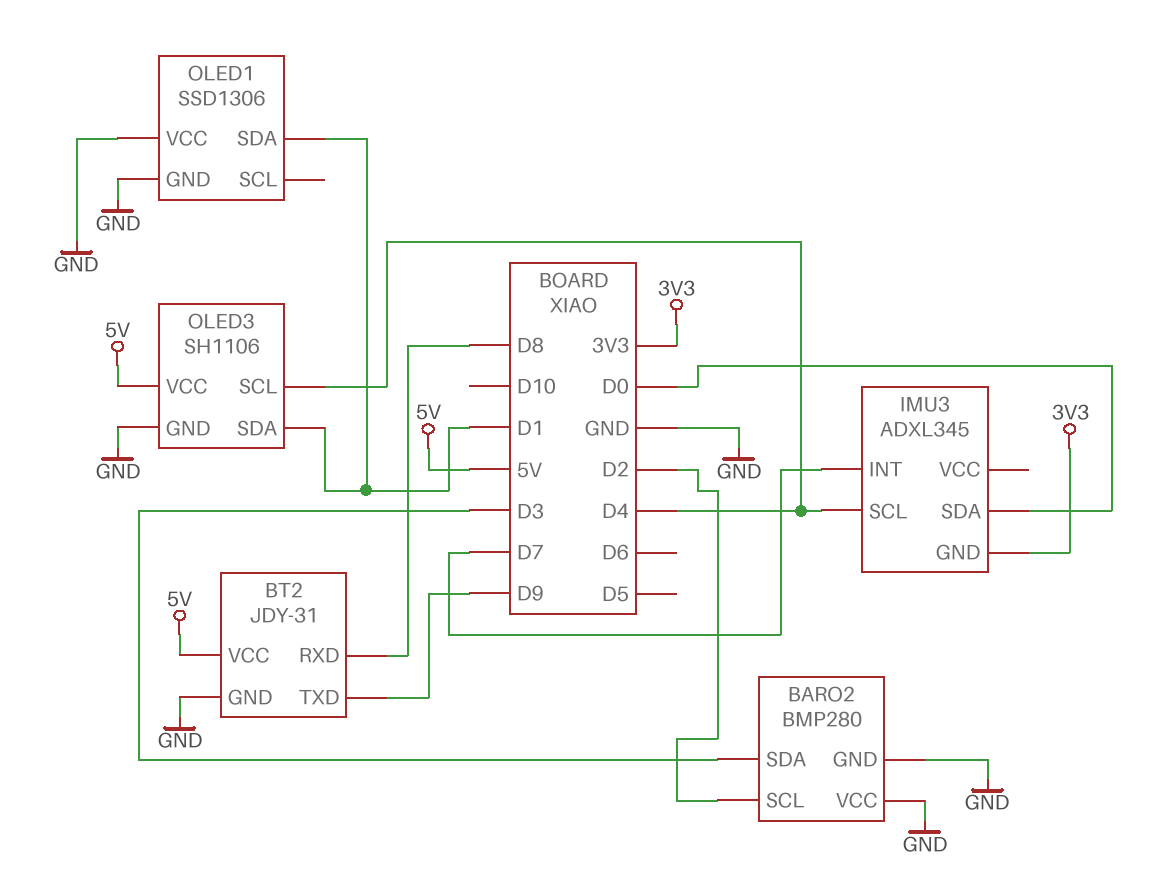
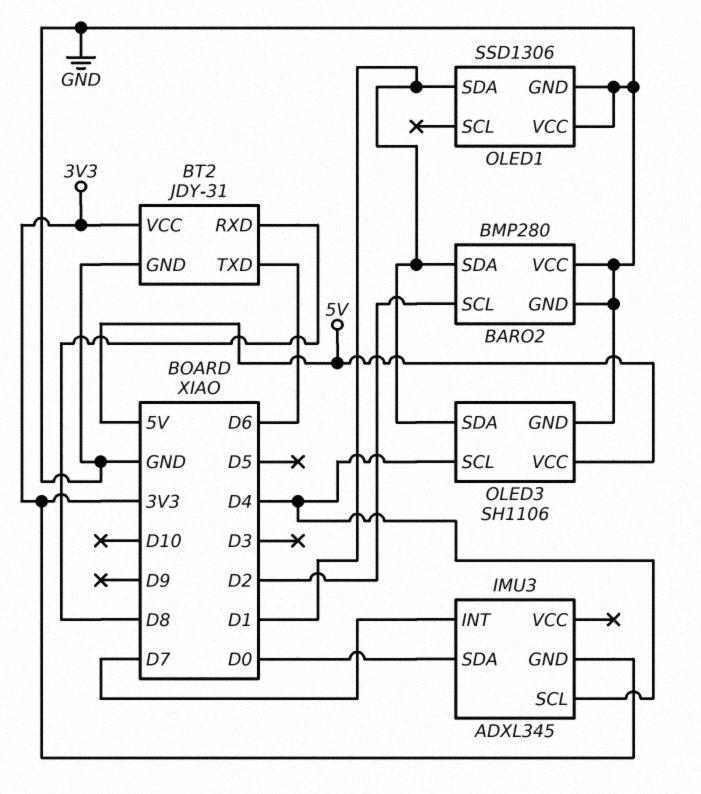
BARO2 pin SDA: D3 -> D1
BT2 pin TXD: D9 -> D6
BT2 pin VCC: 5V -> 3V3

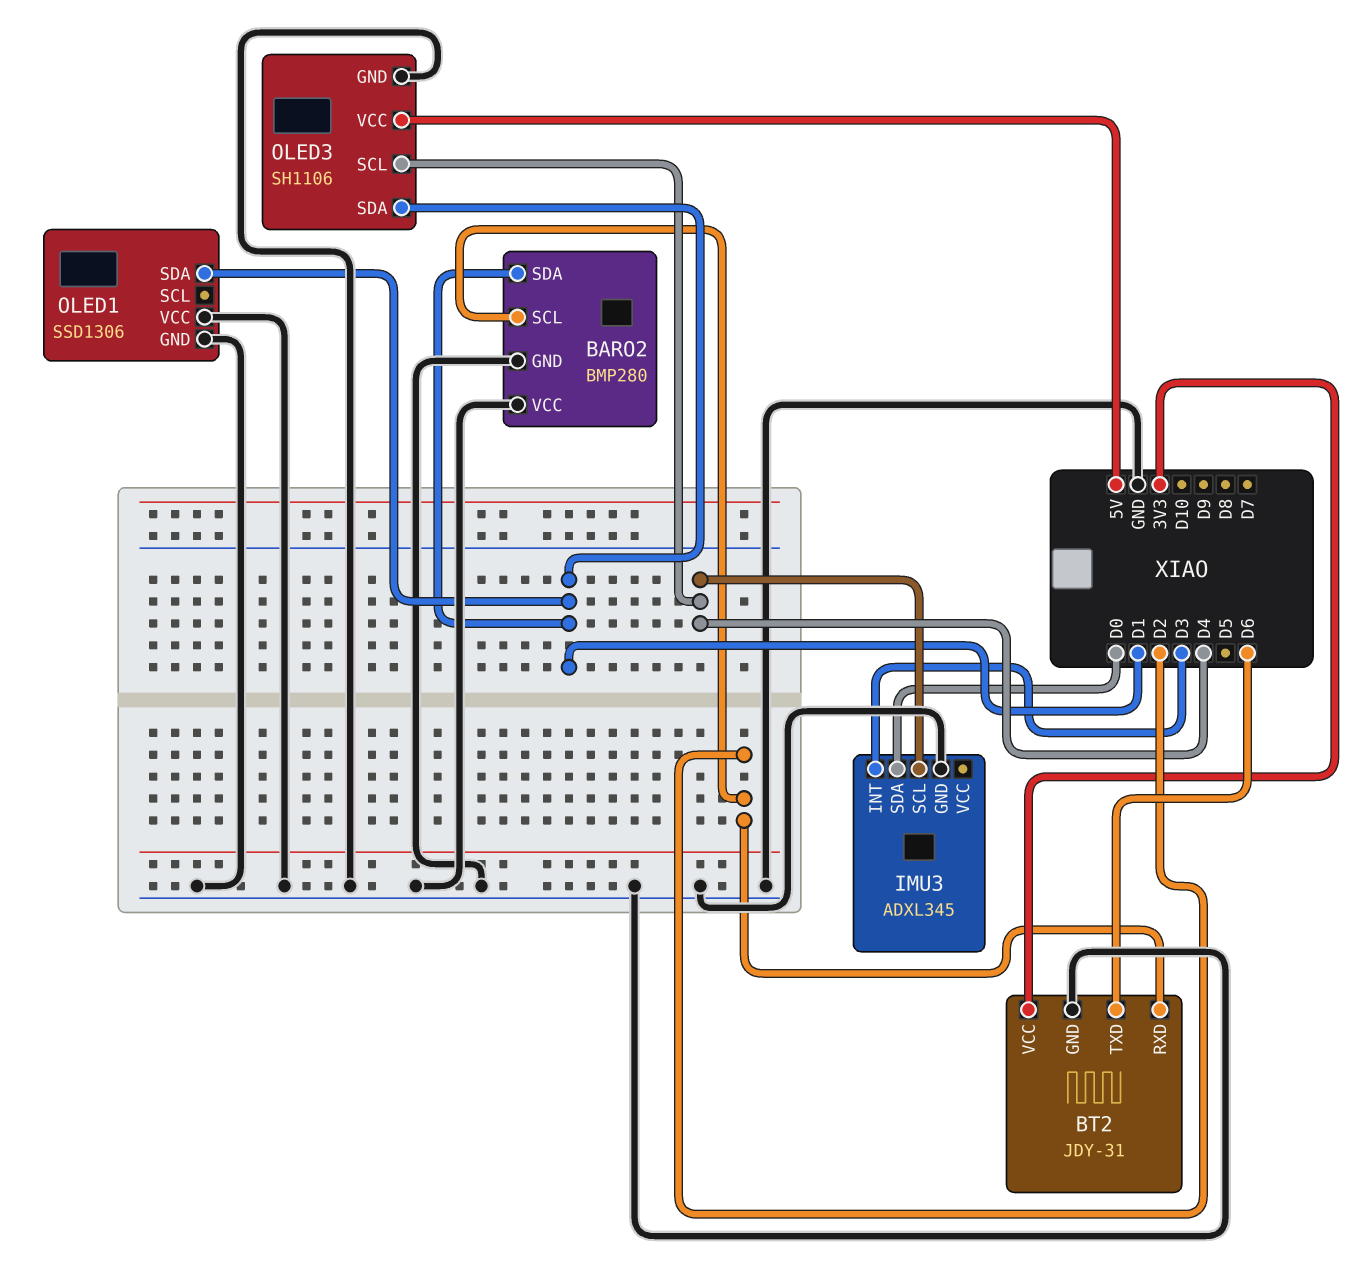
BT2 pin RXD: D8 -> D2
IMU3 pin GND: 3V3 -> GND
IMU3 pin INT: D7 -> D3

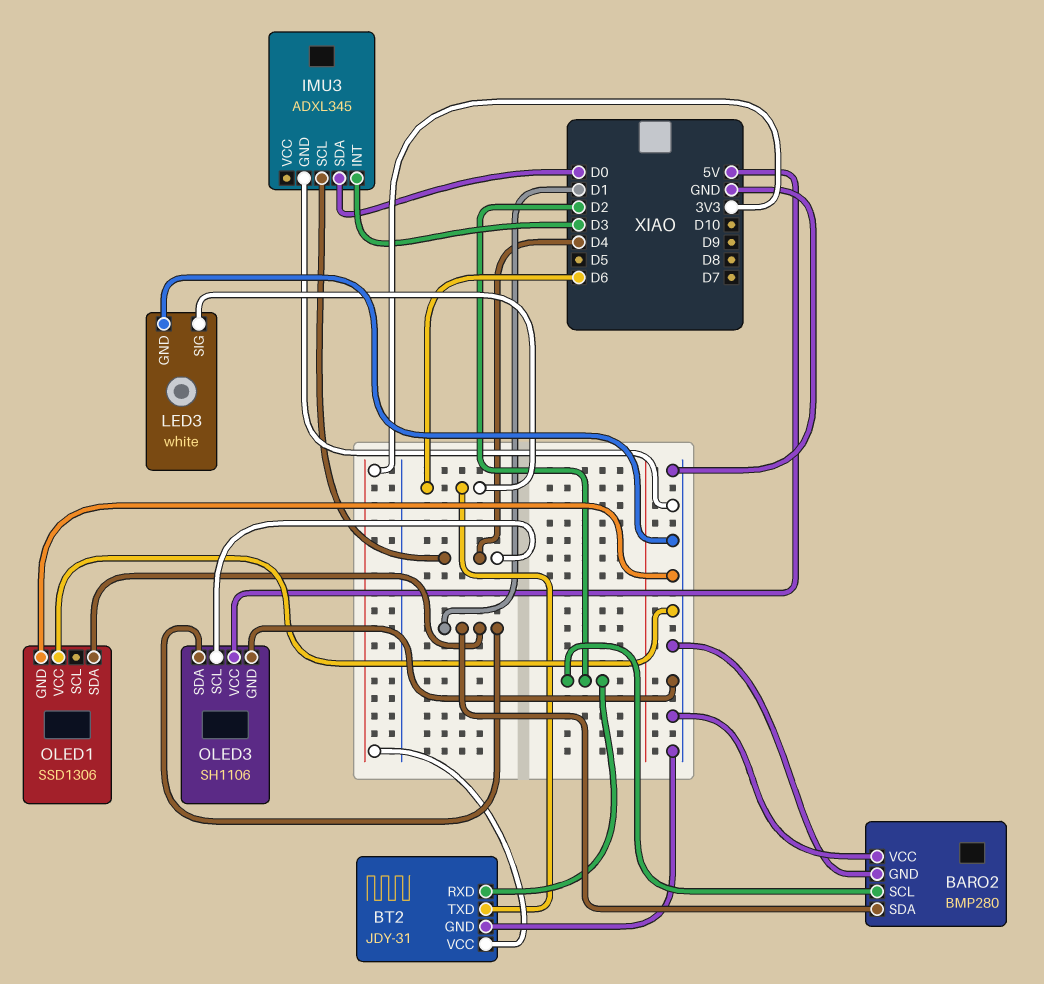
LED3: none -> white
LED3 pin GND: none -> GND
LED3 pin SIG: none -> D6

